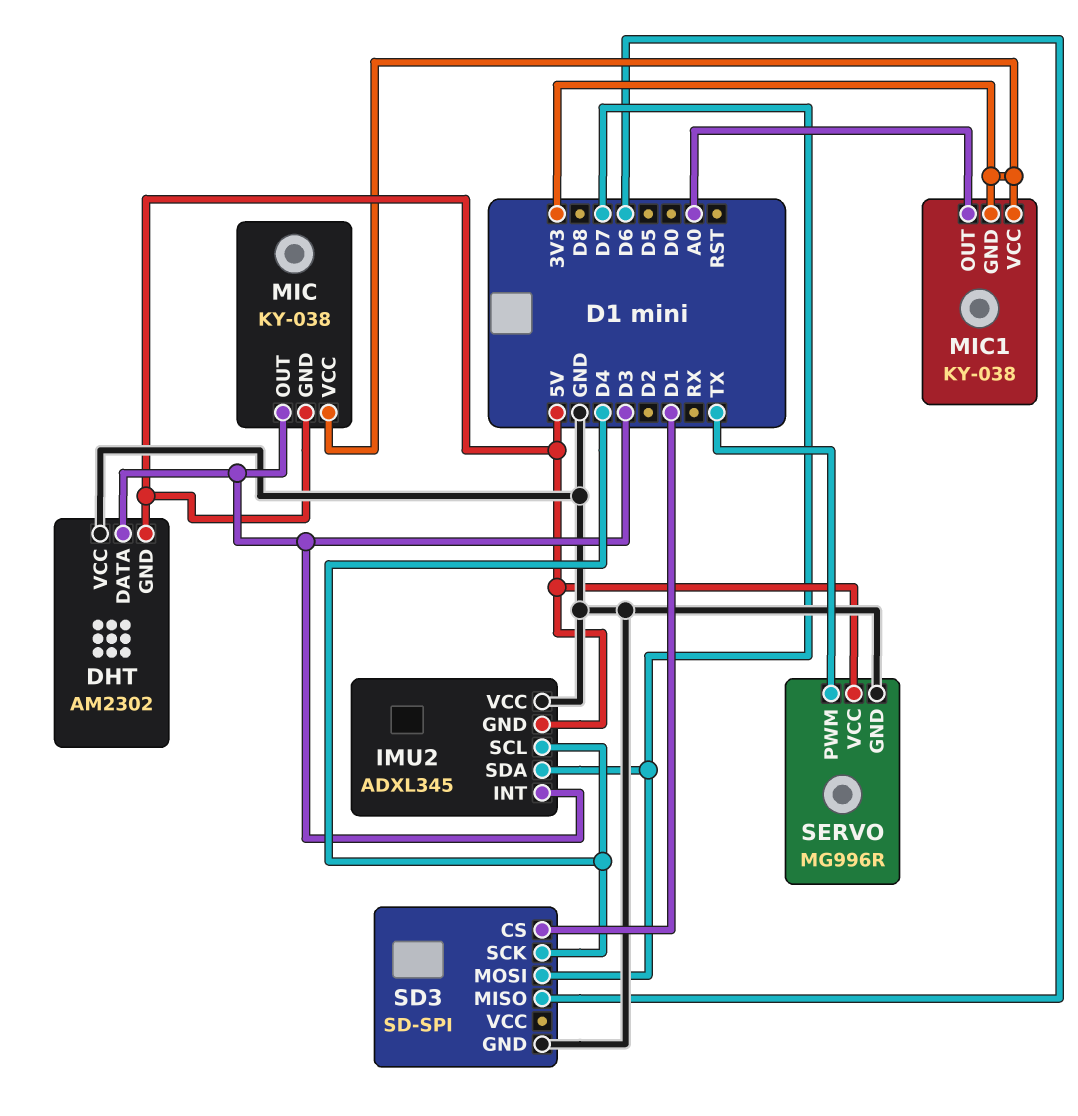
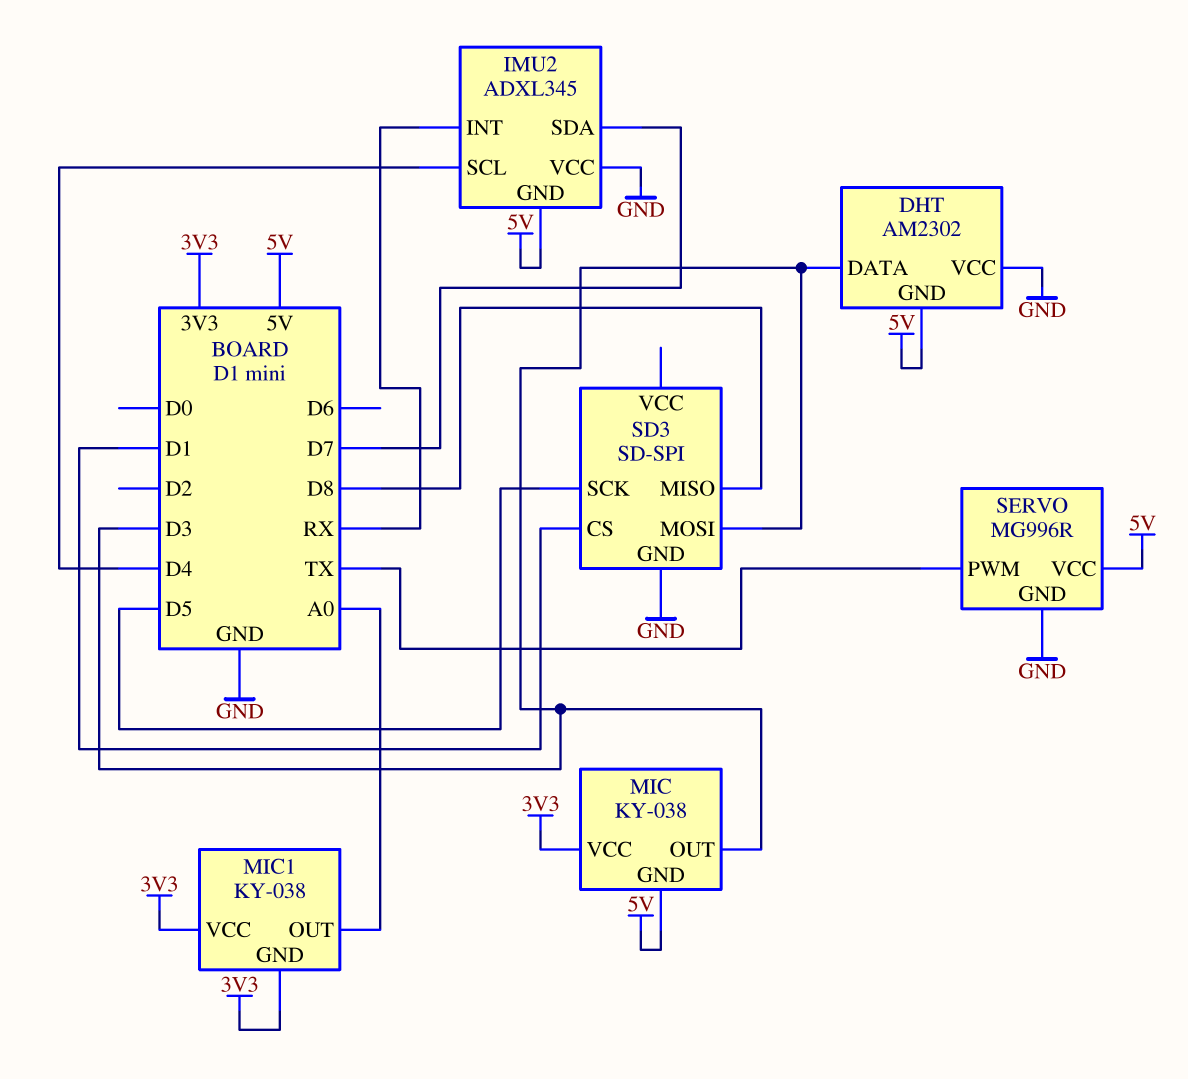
IMU2 pin INT: D3 -> RX
SD3 pin MISO: D6 -> D8
SD3 pin MOSI: D7 -> D3
SD3 pin SCK: D4 -> D5

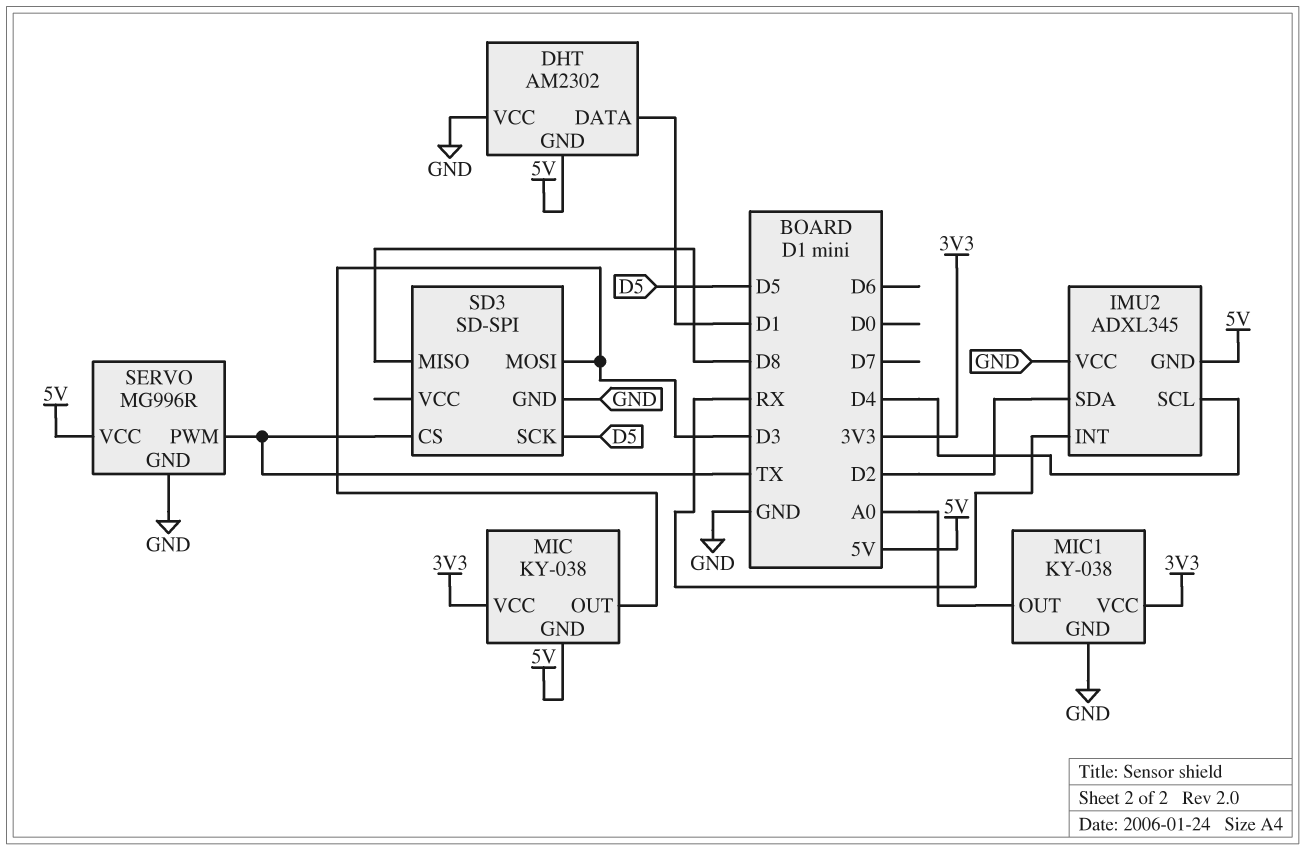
DHT pin DATA: D3 -> D1
IMU2 pin SDA: D7 -> D2
MIC1 pin GND: 3V3 -> GND
SD3 pin CS: D1 -> TX

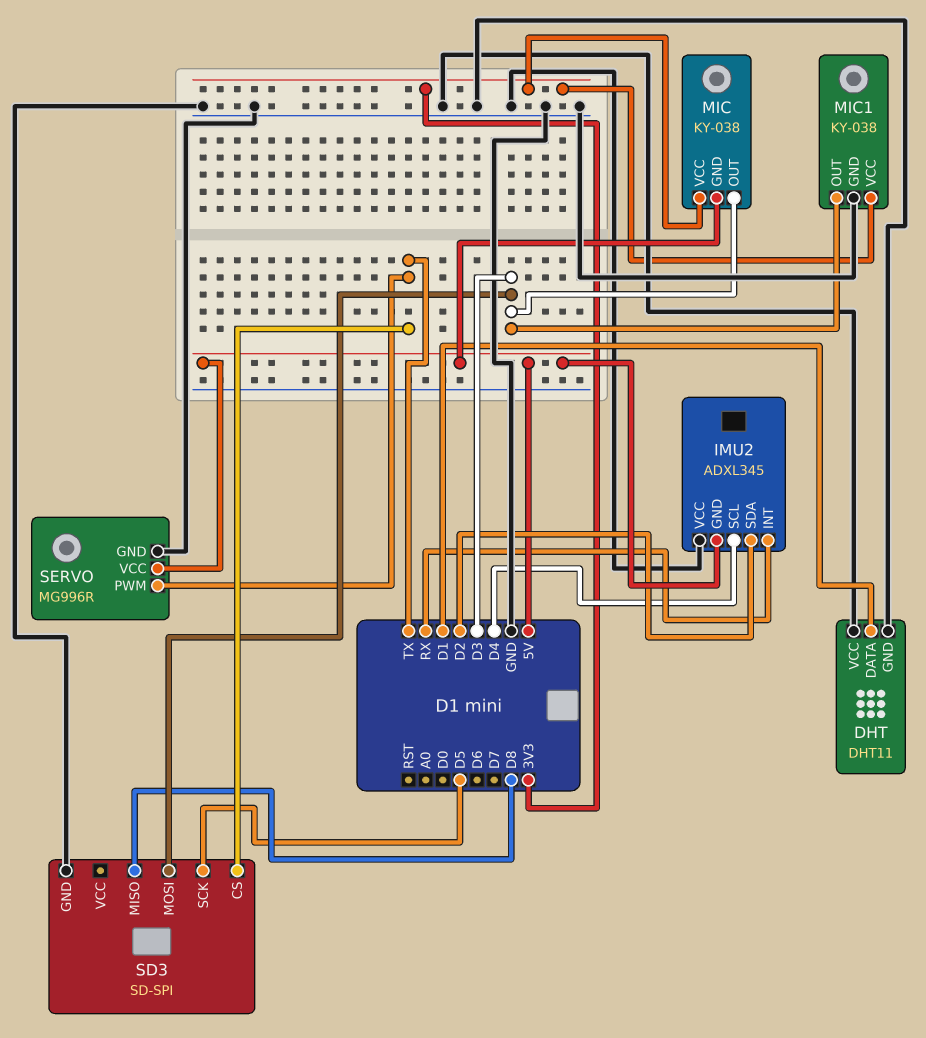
DHT: AM2302 -> DHT11
DHT pin GND: 5V -> GND
MIC1 pin OUT: A0 -> D3

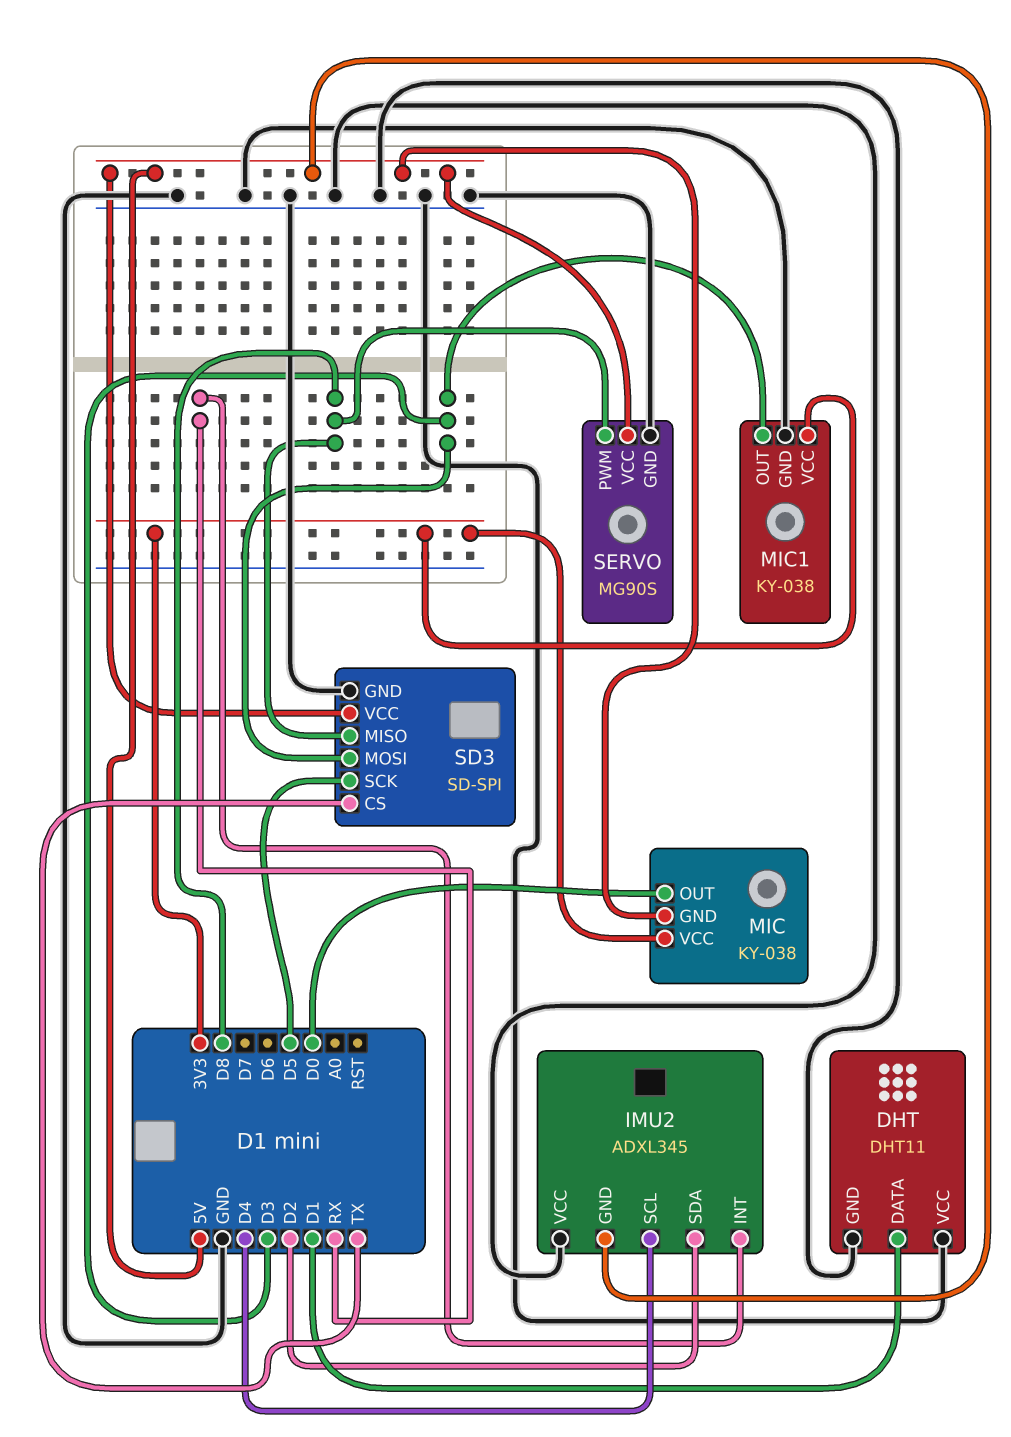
MIC pin OUT: D3 -> D0
SD3 pin VCC: none -> 5V
SERVO: MG996R -> MG90S
SERVO pin PWM: TX -> D8

